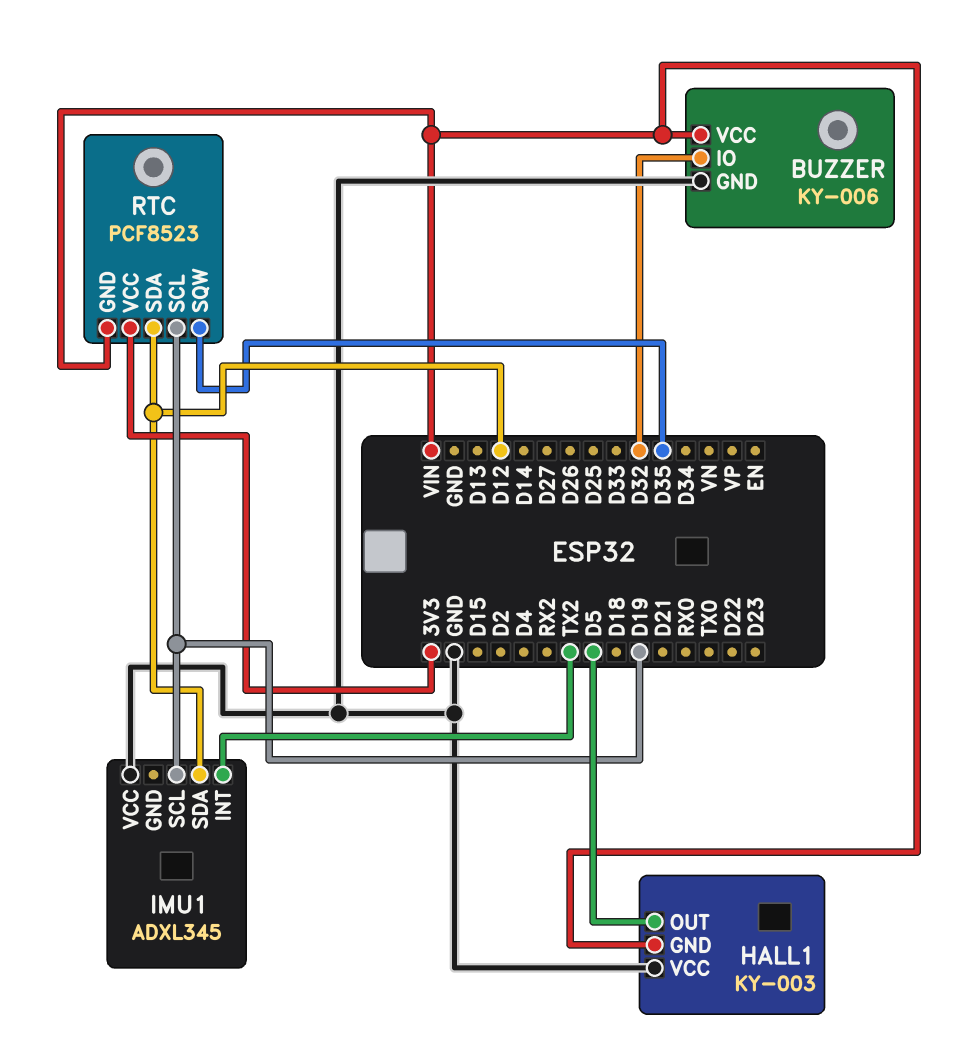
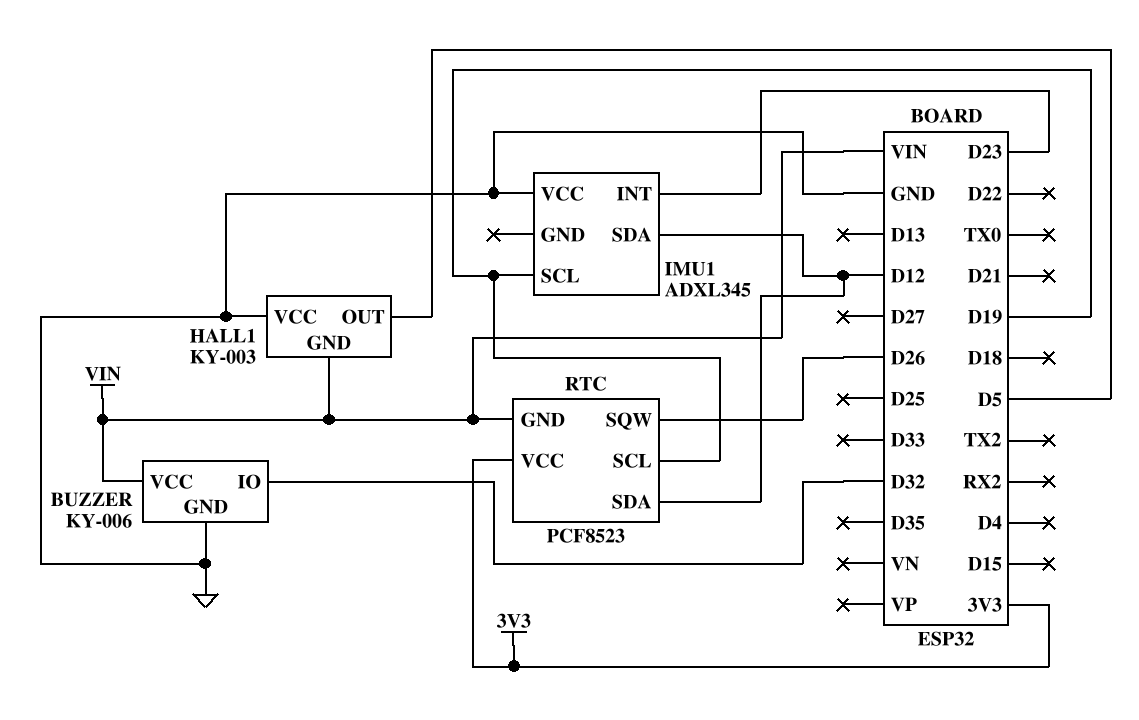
IMU1 pin INT: TX2 -> D23
RTC pin SQW: D35 -> D26

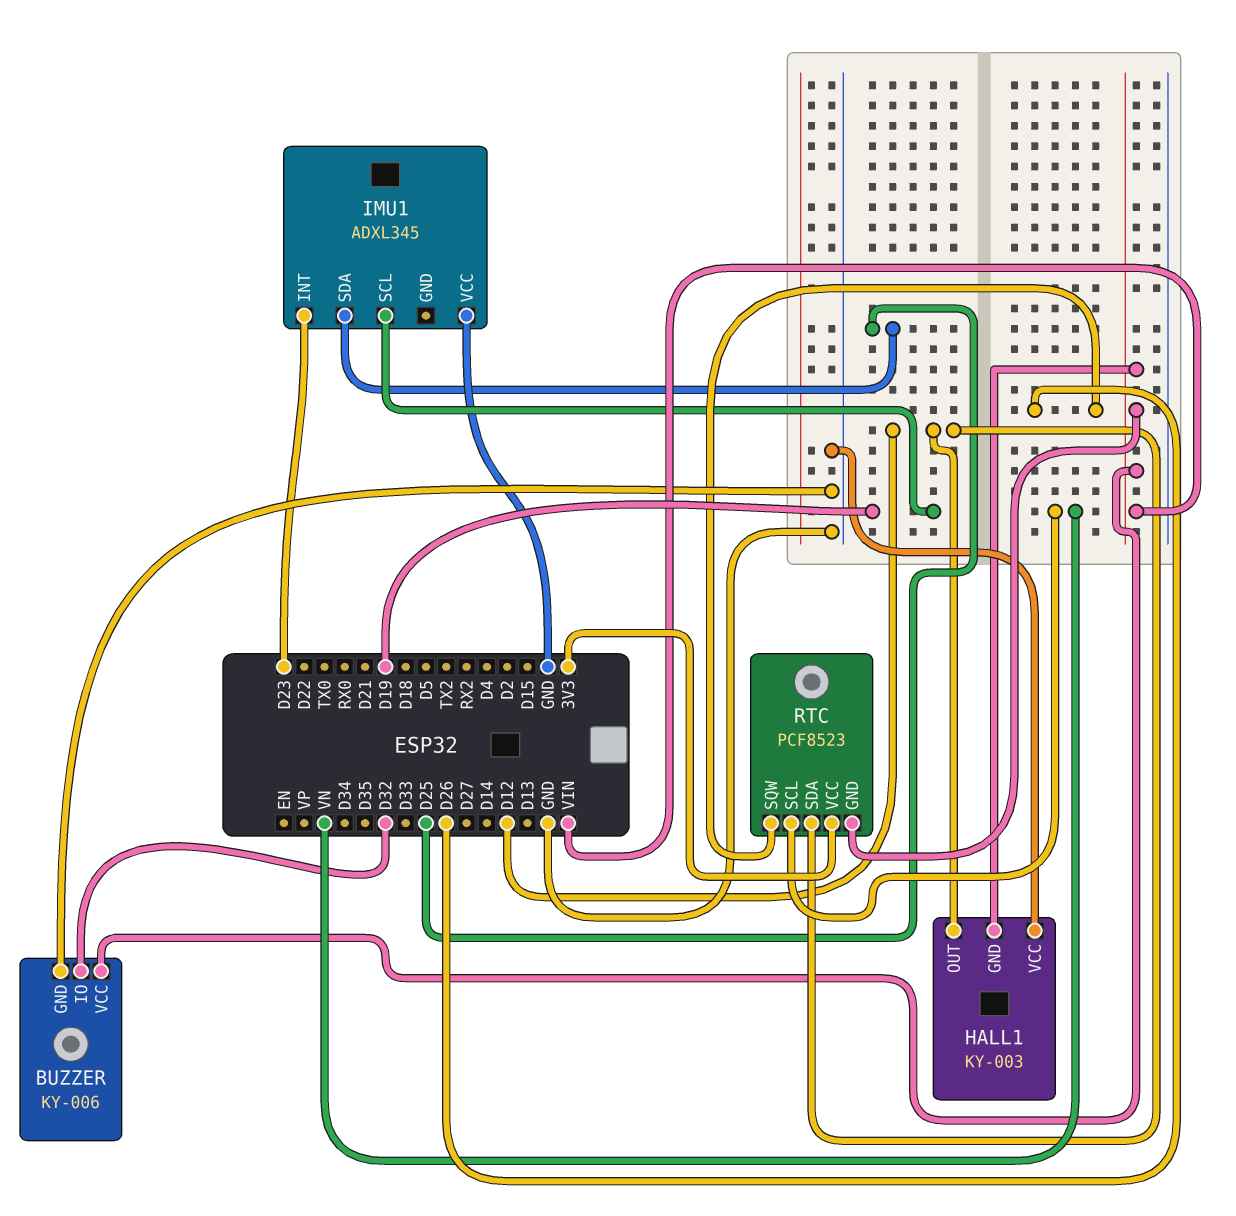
HALL1 pin OUT: D5 -> D12
IMU1 pin SDA: D12 -> D25
RTC pin SCL: D19 -> VN

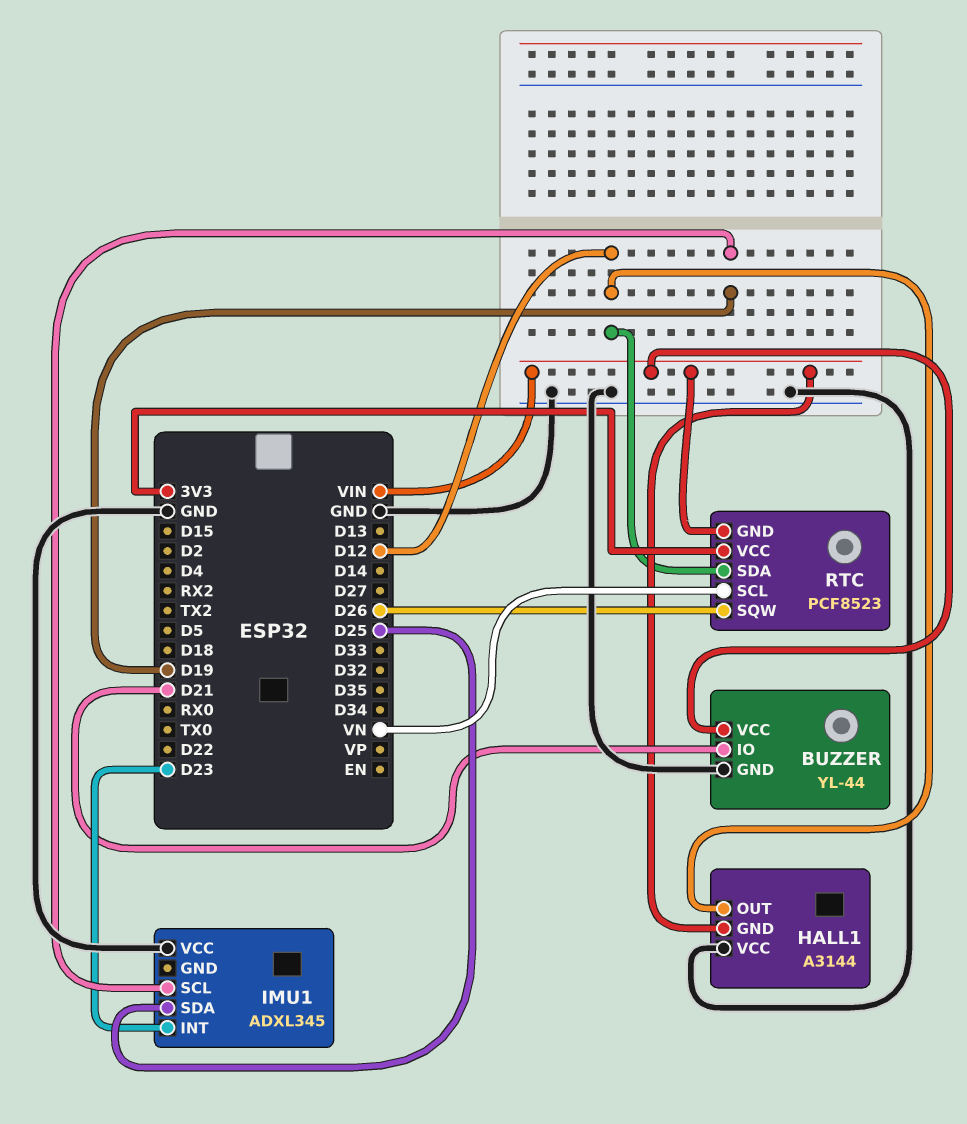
BUZZER: KY-006 -> YL-44
BUZZER pin IO: D32 -> D21
HALL1: KY-003 -> A3144

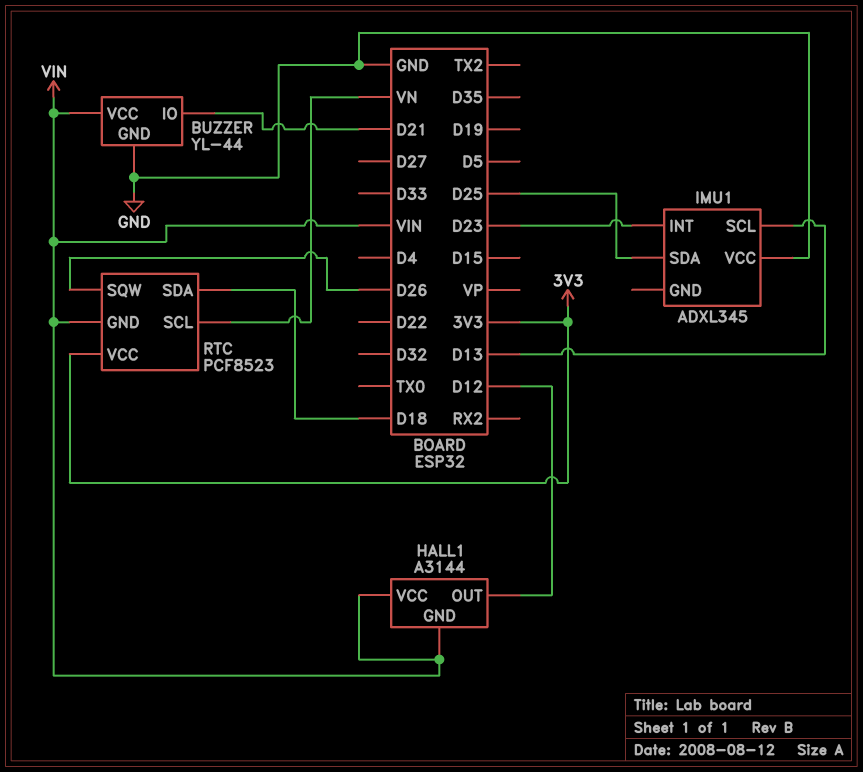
HALL1 pin VCC: GND -> VIN
IMU1 pin SCL: D19 -> D13
RTC pin SDA: D12 -> D18

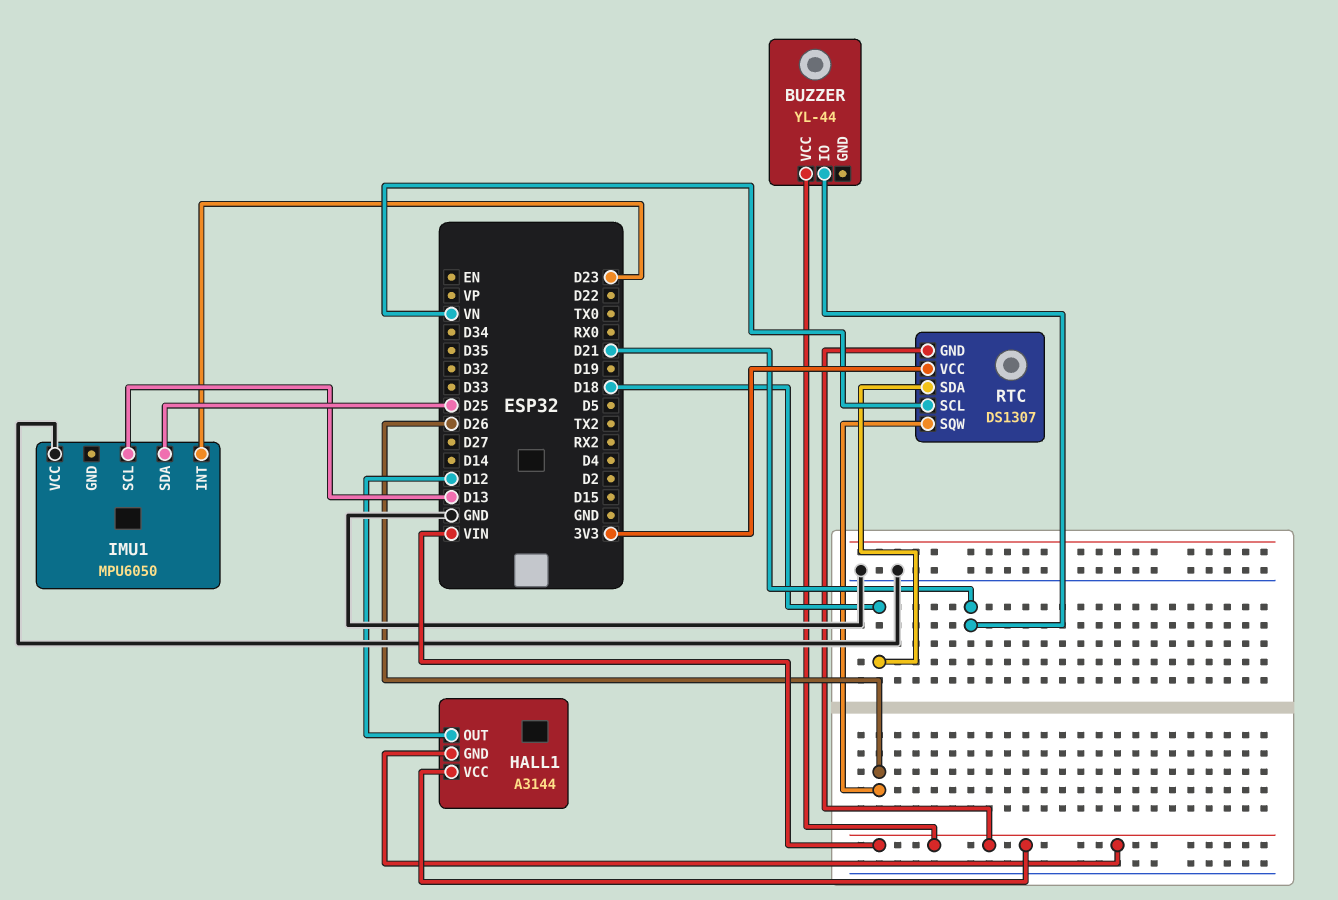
BUZZER pin GND: GND -> none
IMU1: ADXL345 -> MPU6050
RTC: PCF8523 -> DS1307

